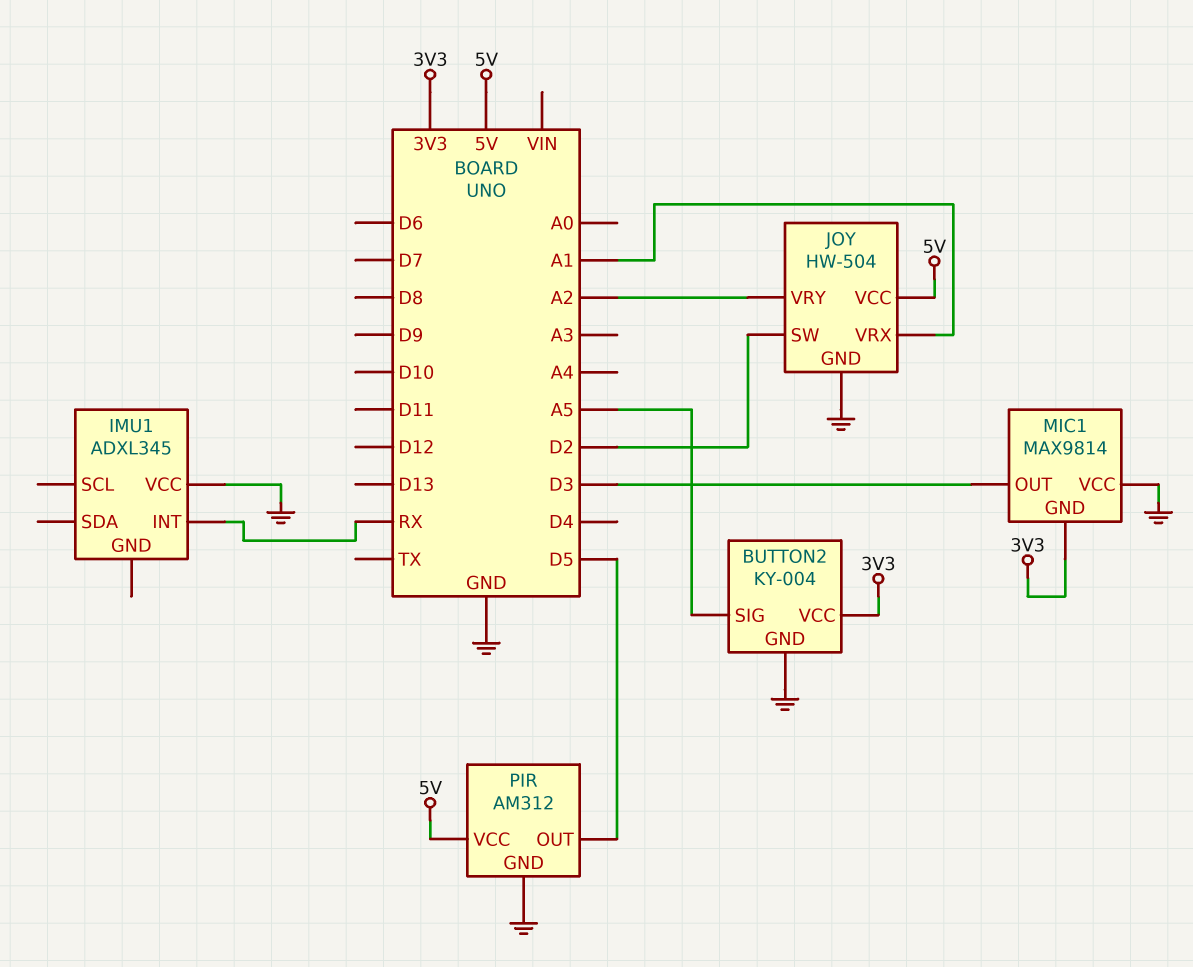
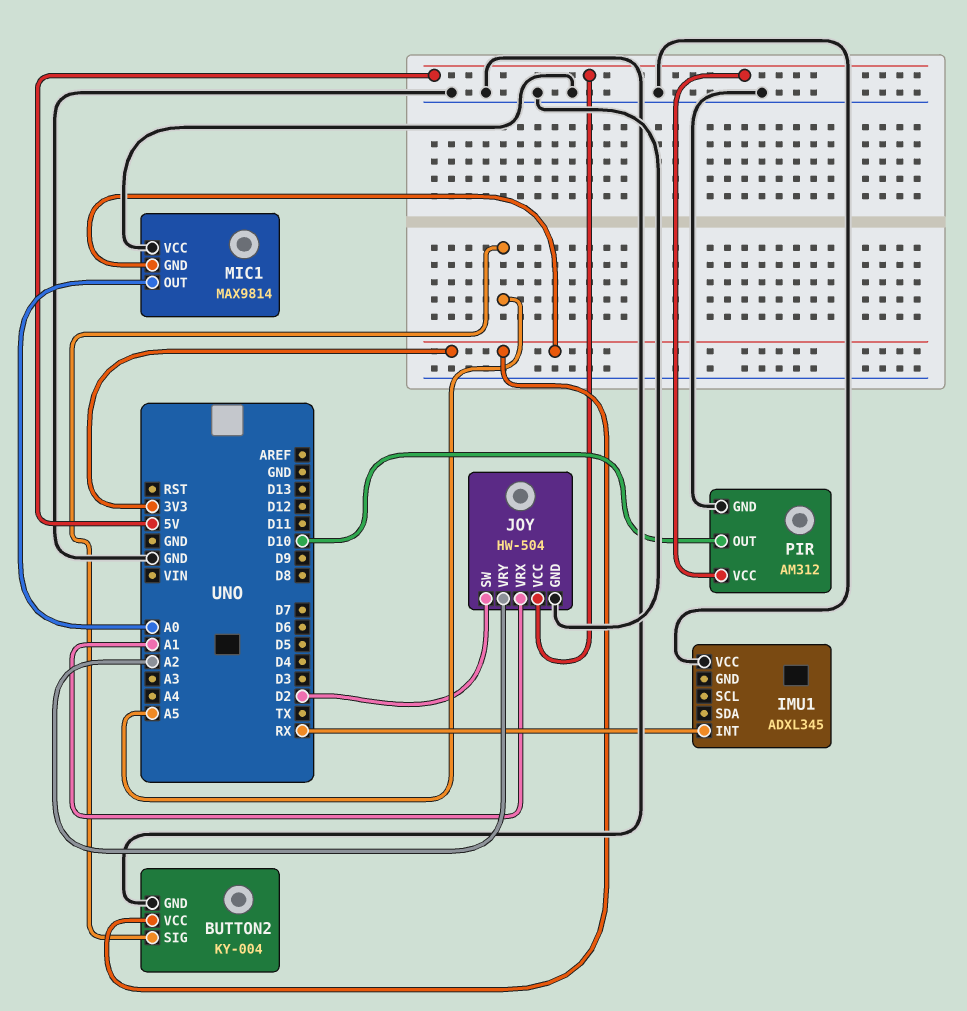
MIC1 pin OUT: D3 -> A0
PIR pin OUT: D5 -> D10

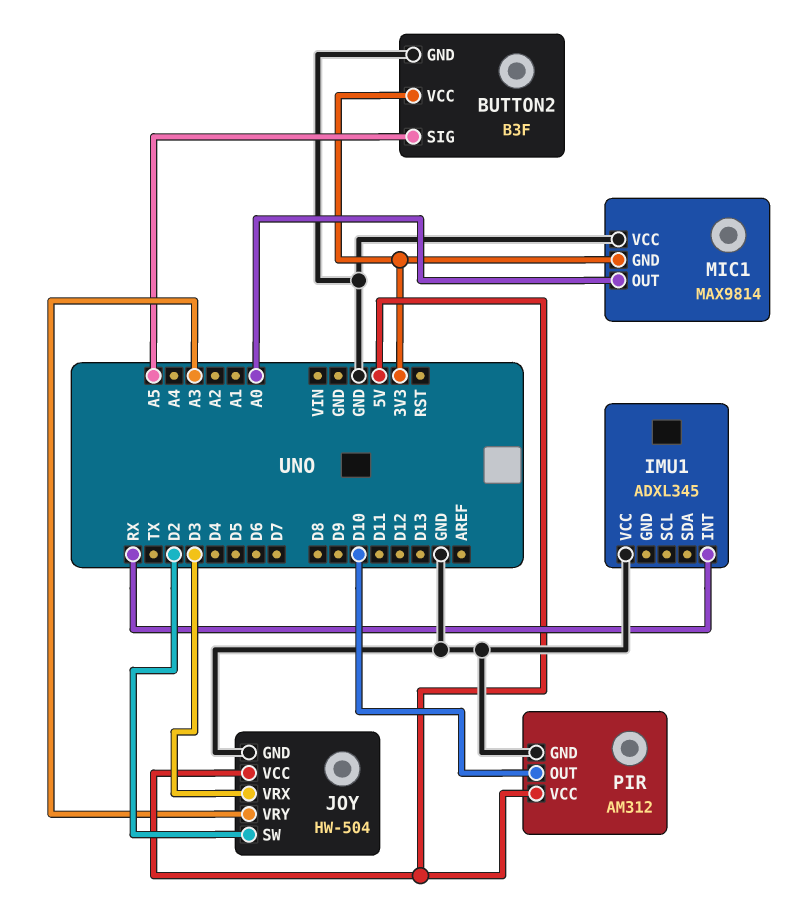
BUTTON2: KY-004 -> B3F
JOY pin VRX: A1 -> D3
JOY pin VRY: A2 -> A3

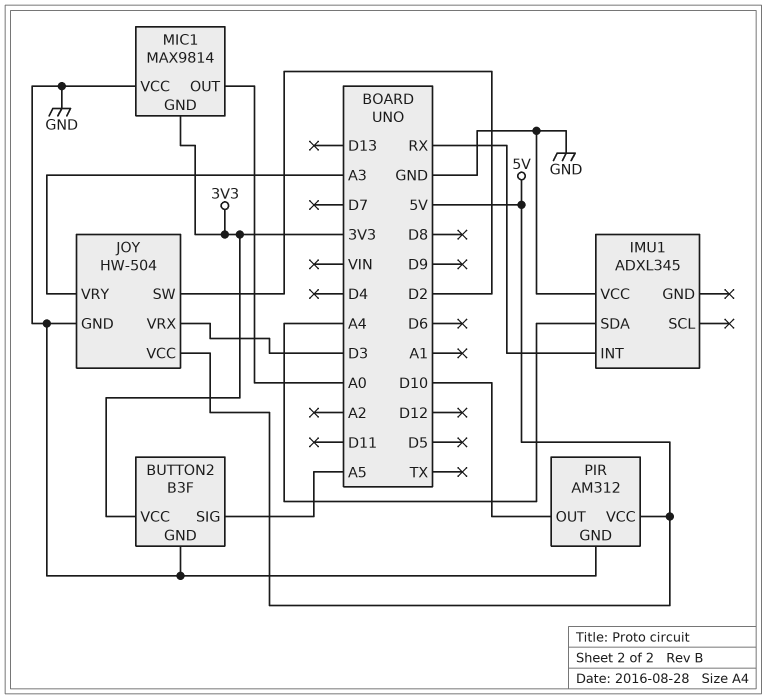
IMU1 pin SDA: none -> A4

